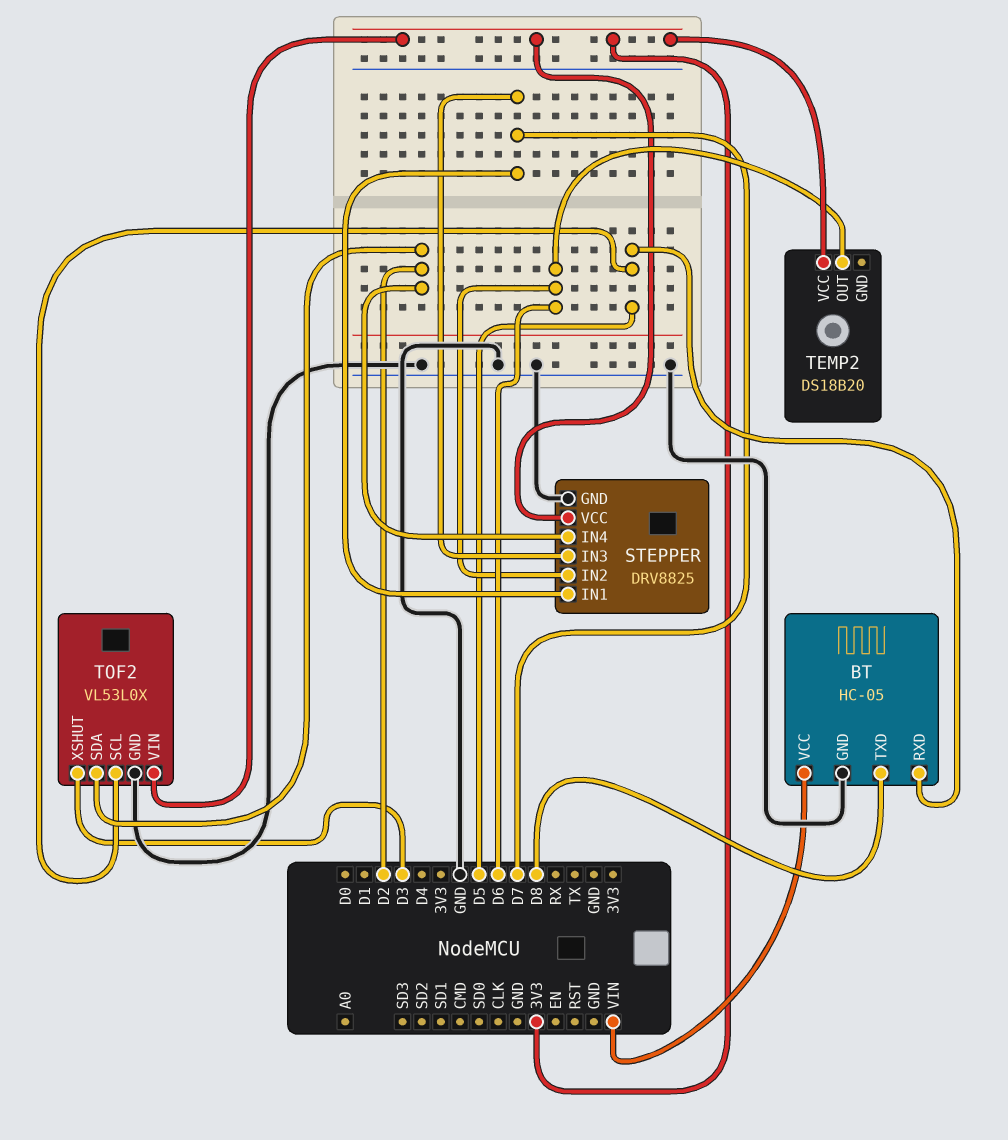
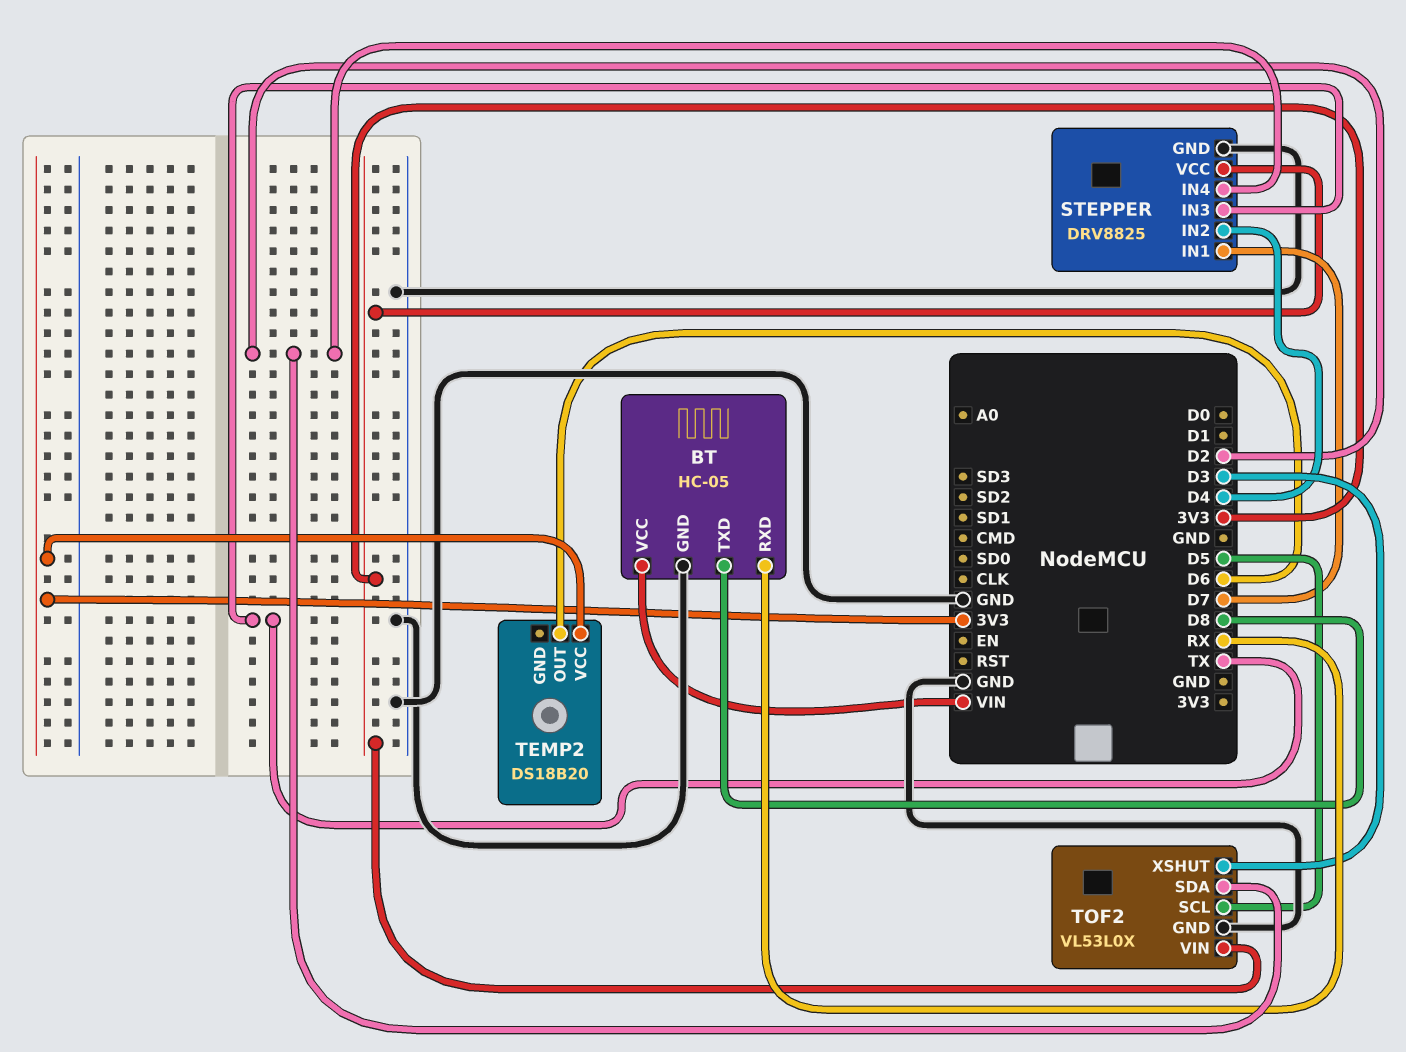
BT pin RXD: D5 -> RX
STEPPER pin IN2: D6 -> D4
STEPPER pin IN3: D7 -> TX

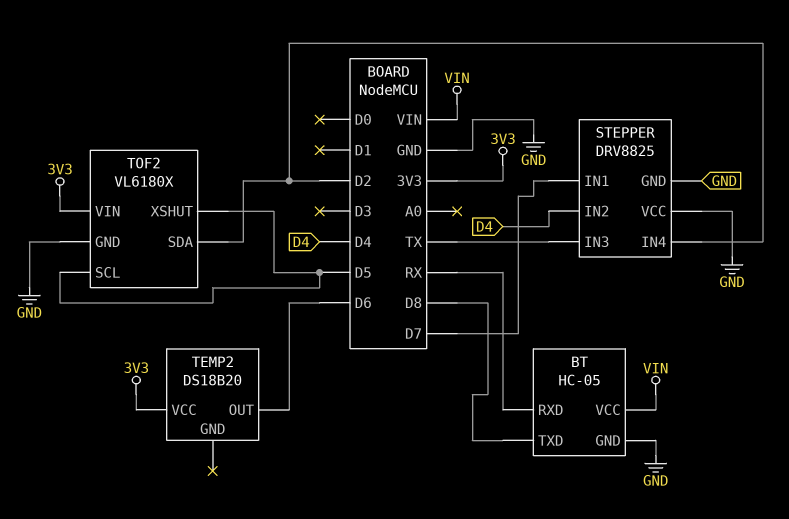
STEPPER pin VCC: 3V3 -> GND
TOF2: VL53L0X -> VL6180X
TOF2 pin XSHUT: D3 -> D5

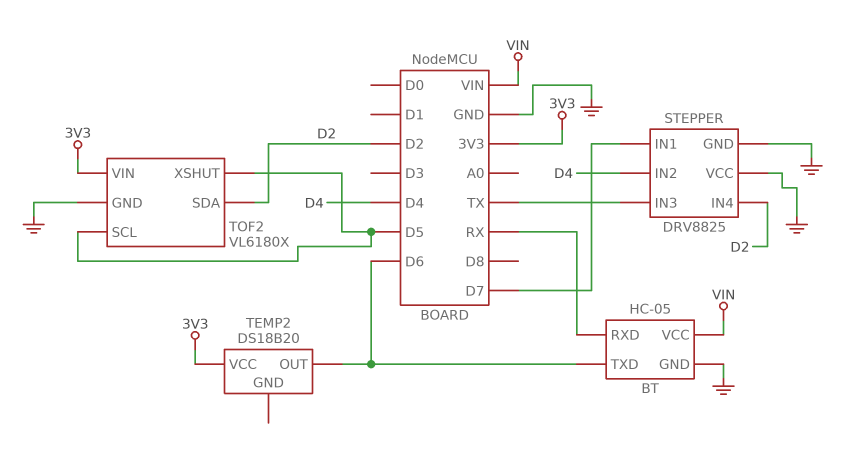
BT pin TXD: D8 -> D6

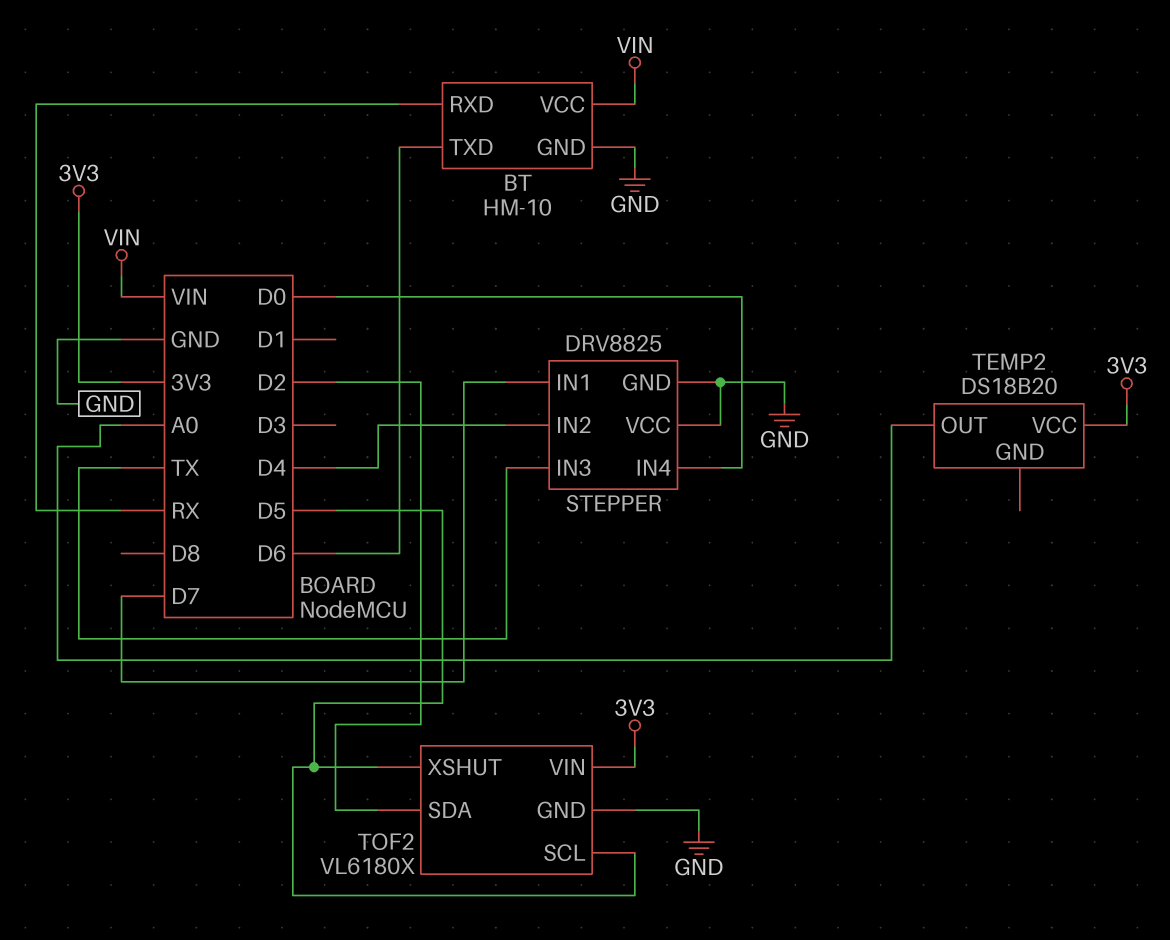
BT: HC-05 -> HM-10
STEPPER pin IN4: D2 -> D0
TEMP2 pin OUT: D6 -> A0

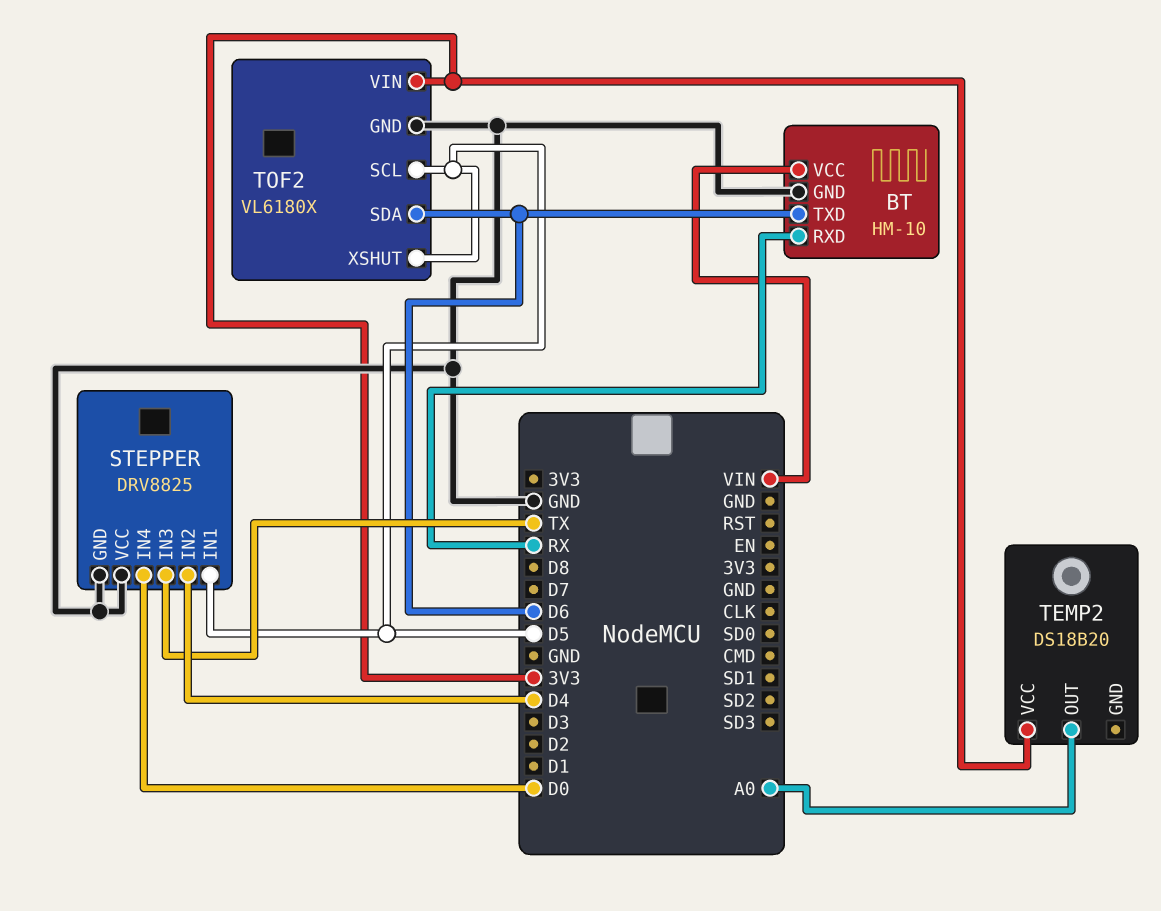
STEPPER pin IN1: D7 -> D5
TOF2 pin SDA: D2 -> D6

